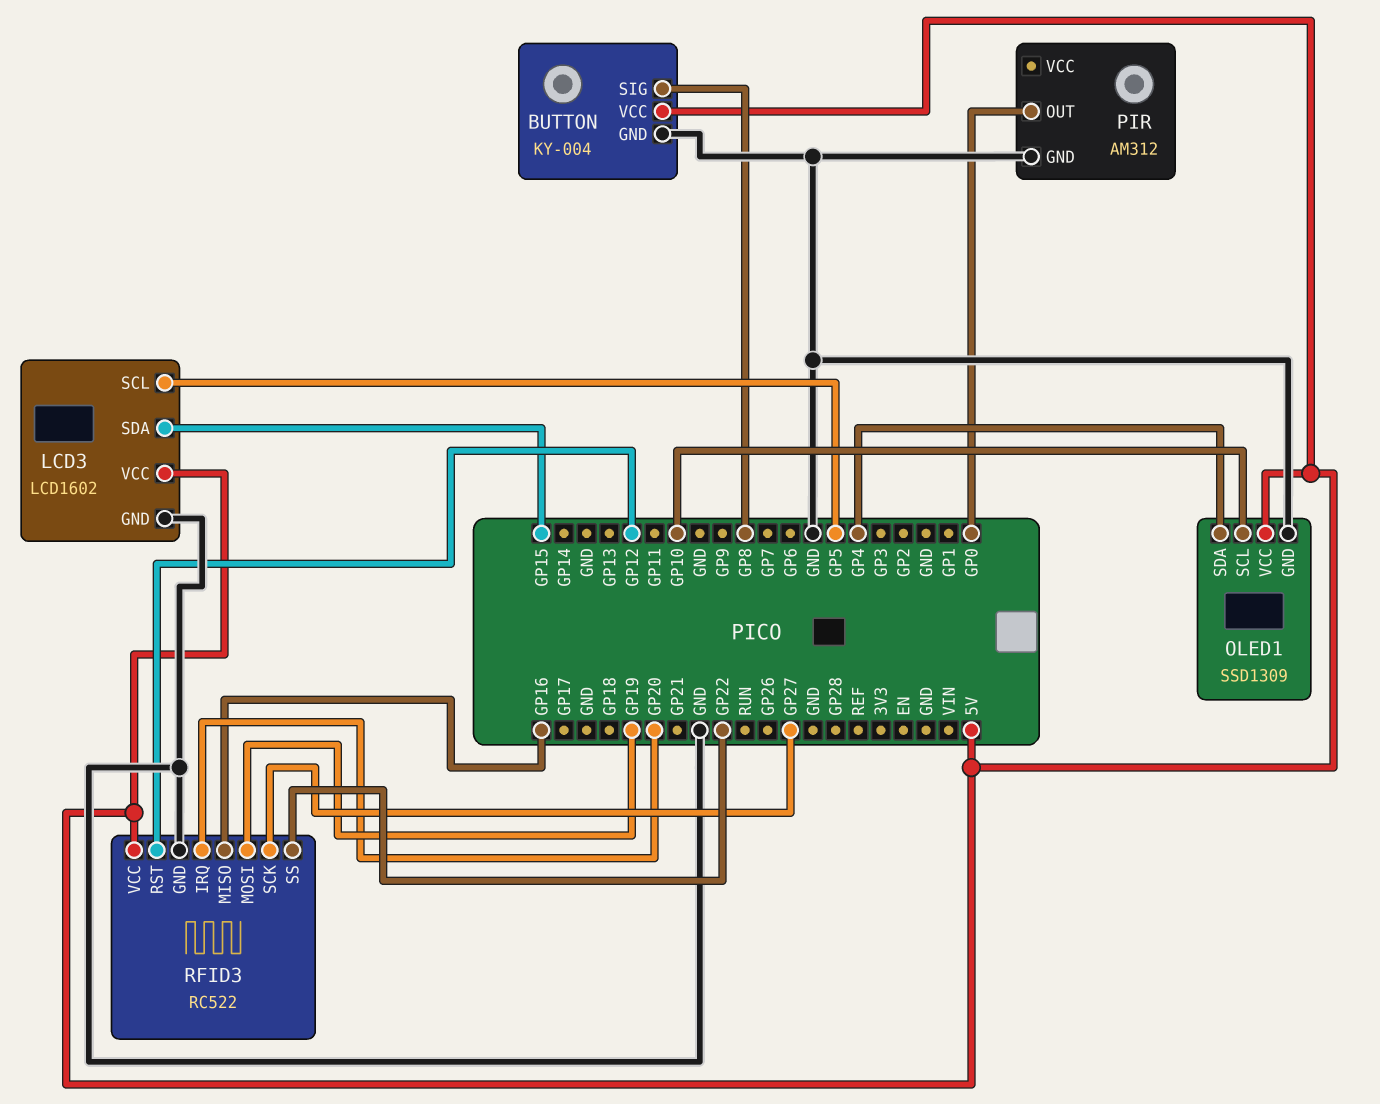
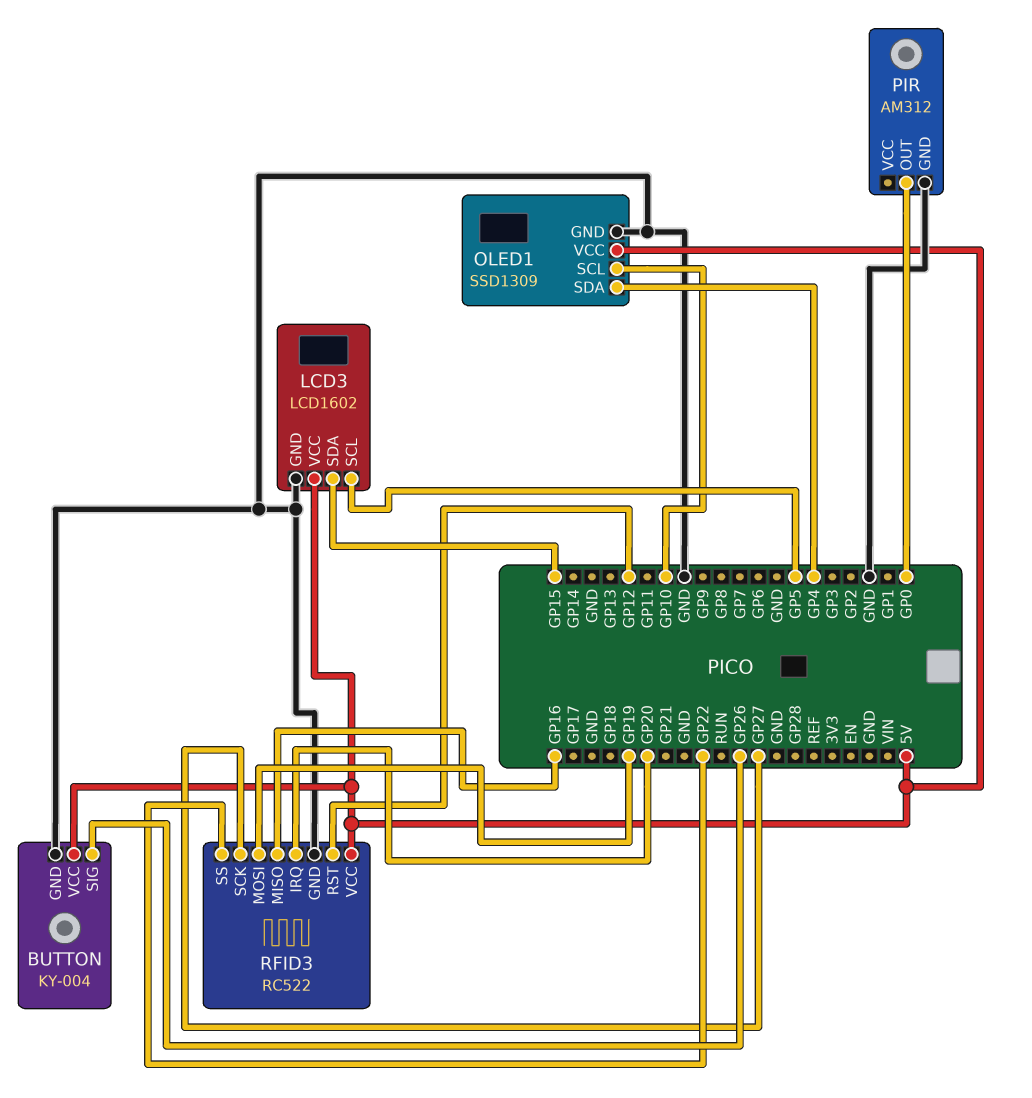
BUTTON pin SIG: GP8 -> GP26

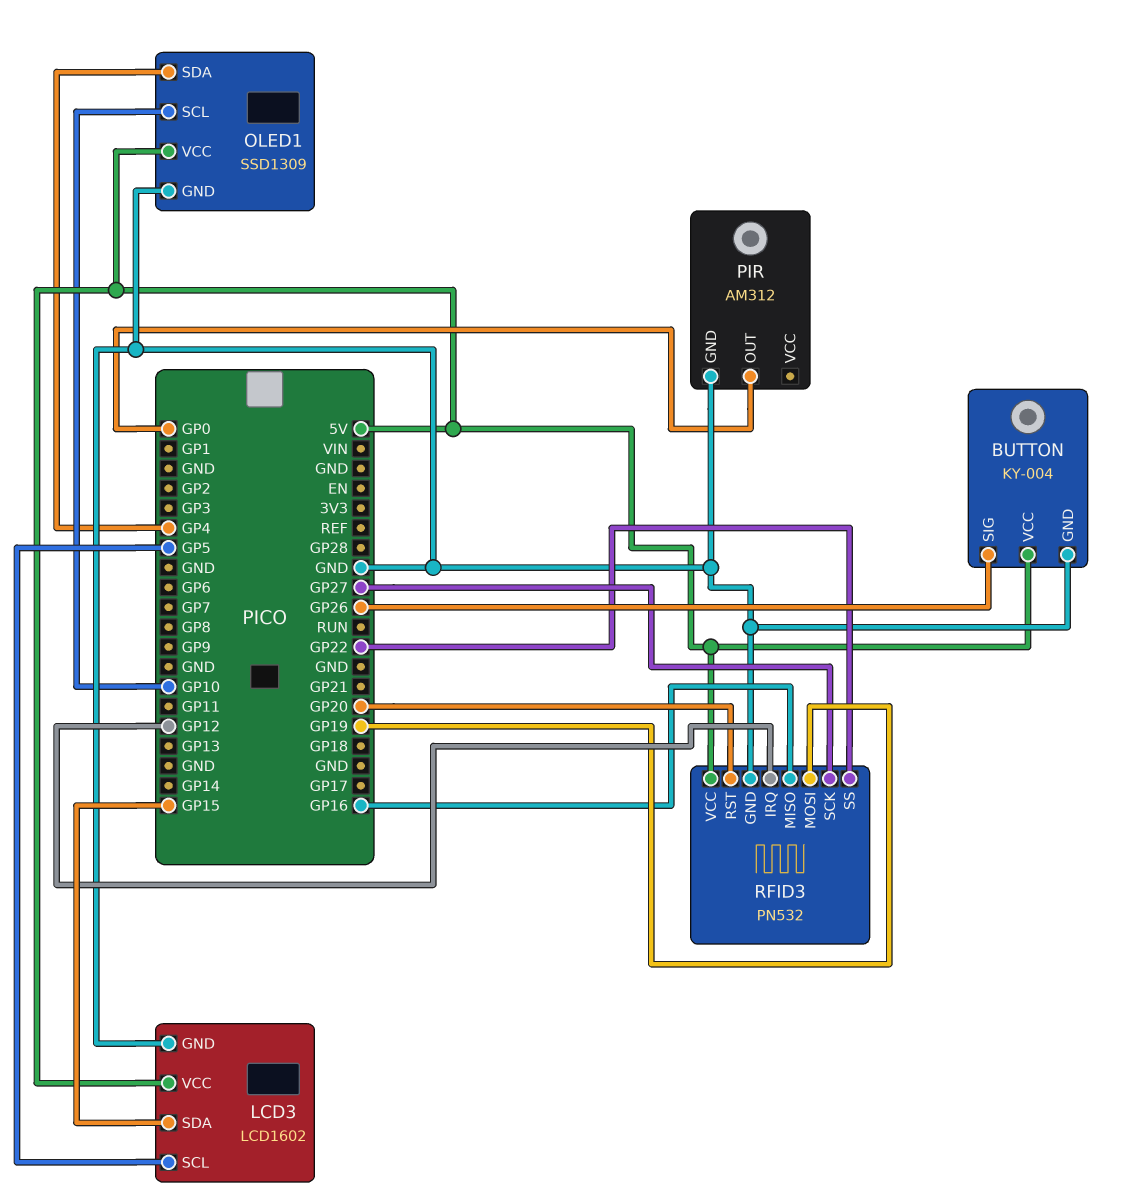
RFID3: RC522 -> PN532
RFID3 pin IRQ: GP20 -> GP12
RFID3 pin RST: GP12 -> GP20

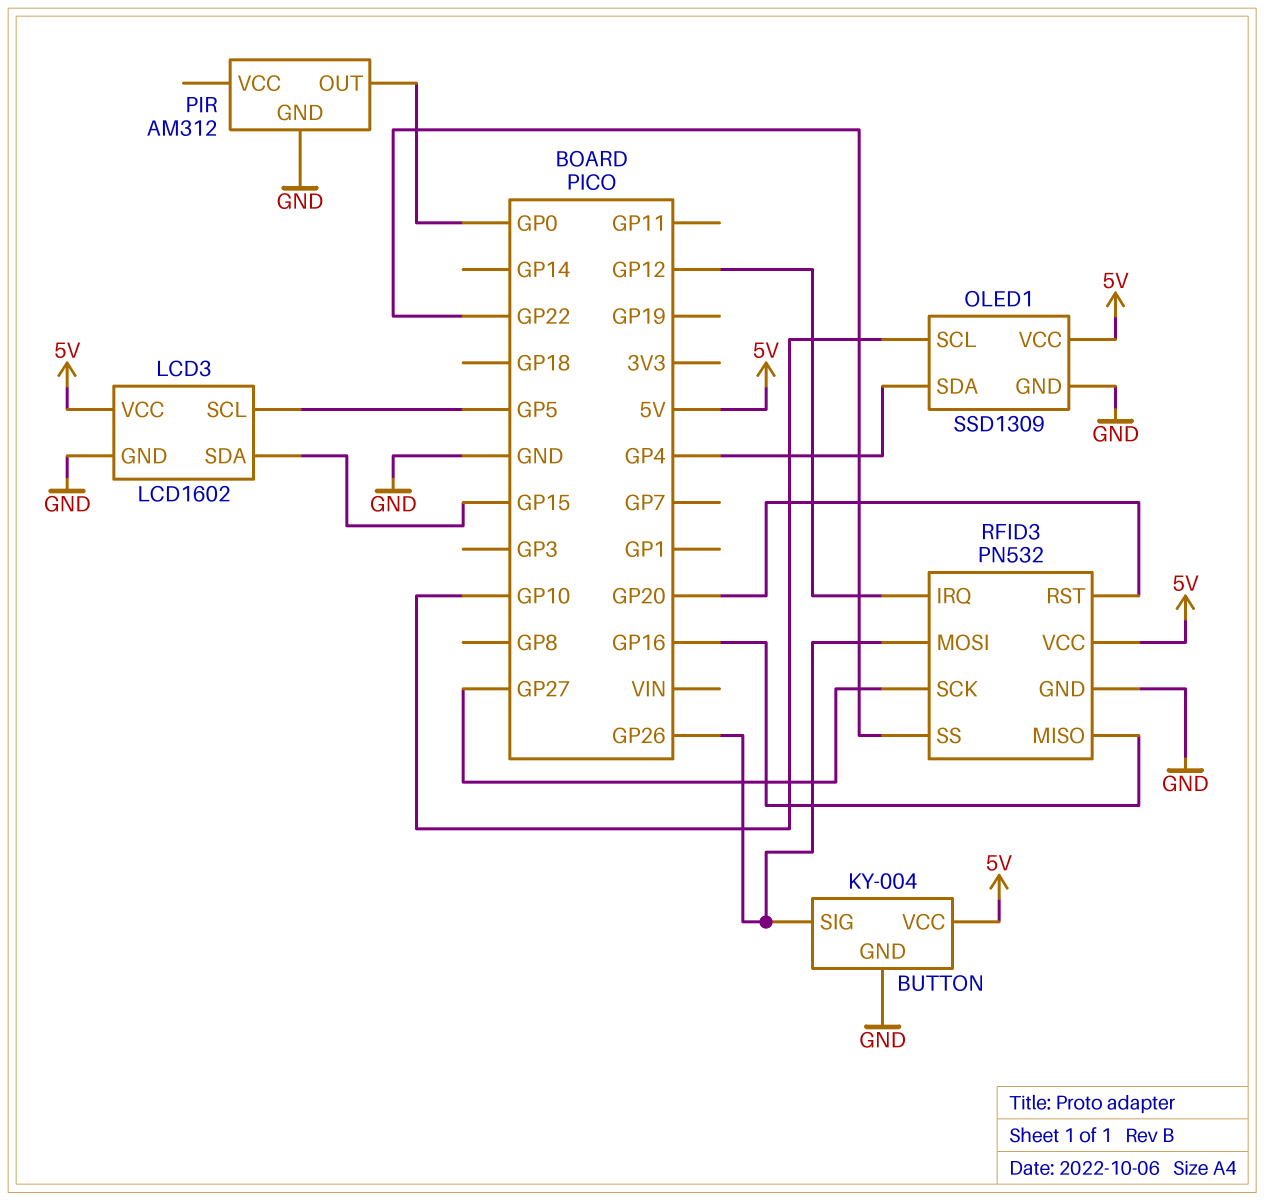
RFID3 pin MOSI: GP19 -> GP26

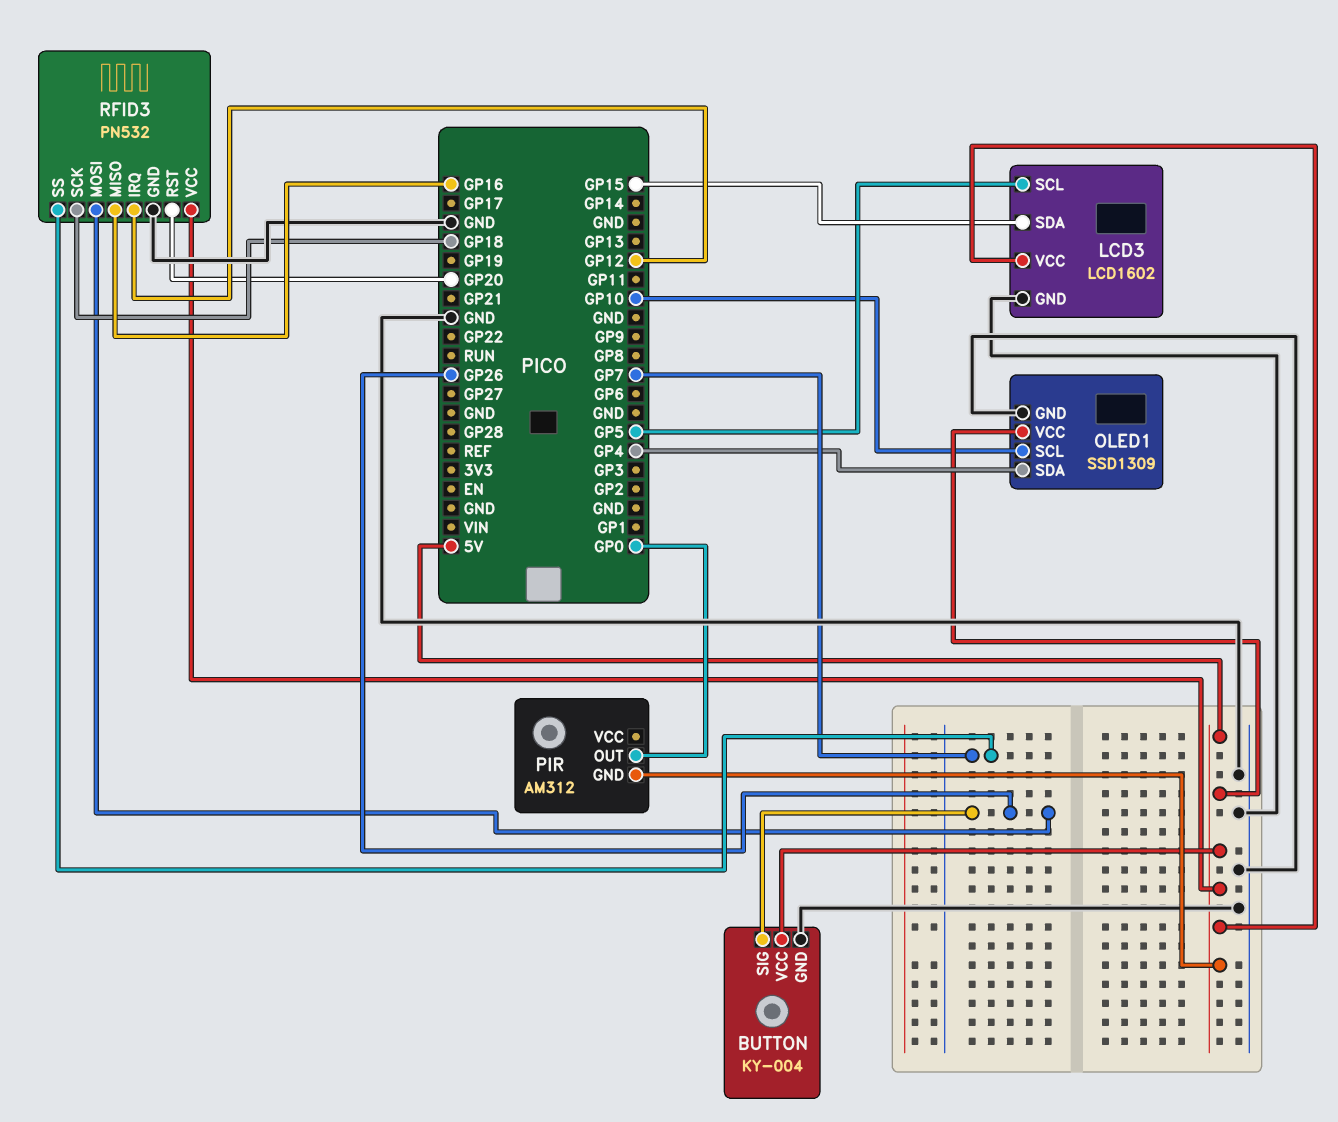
PIR pin GND: GND -> 5V
RFID3 pin SCK: GP27 -> GP18
RFID3 pin SS: GP22 -> GP7

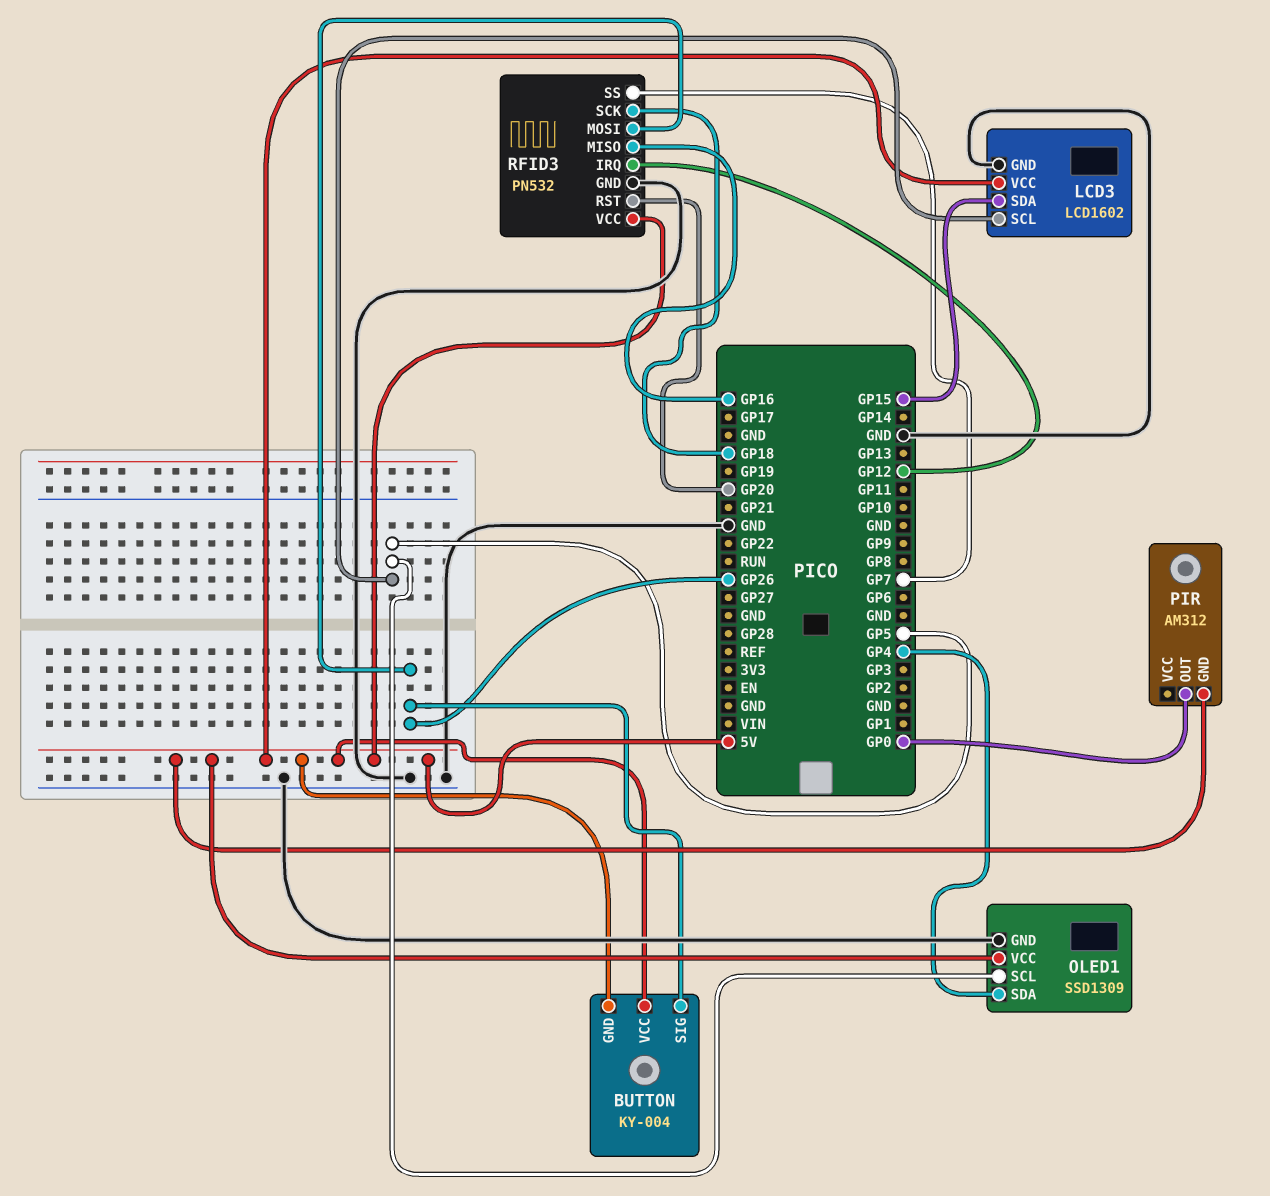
BUTTON pin GND: GND -> 5V
OLED1 pin SCL: GP10 -> GP5

